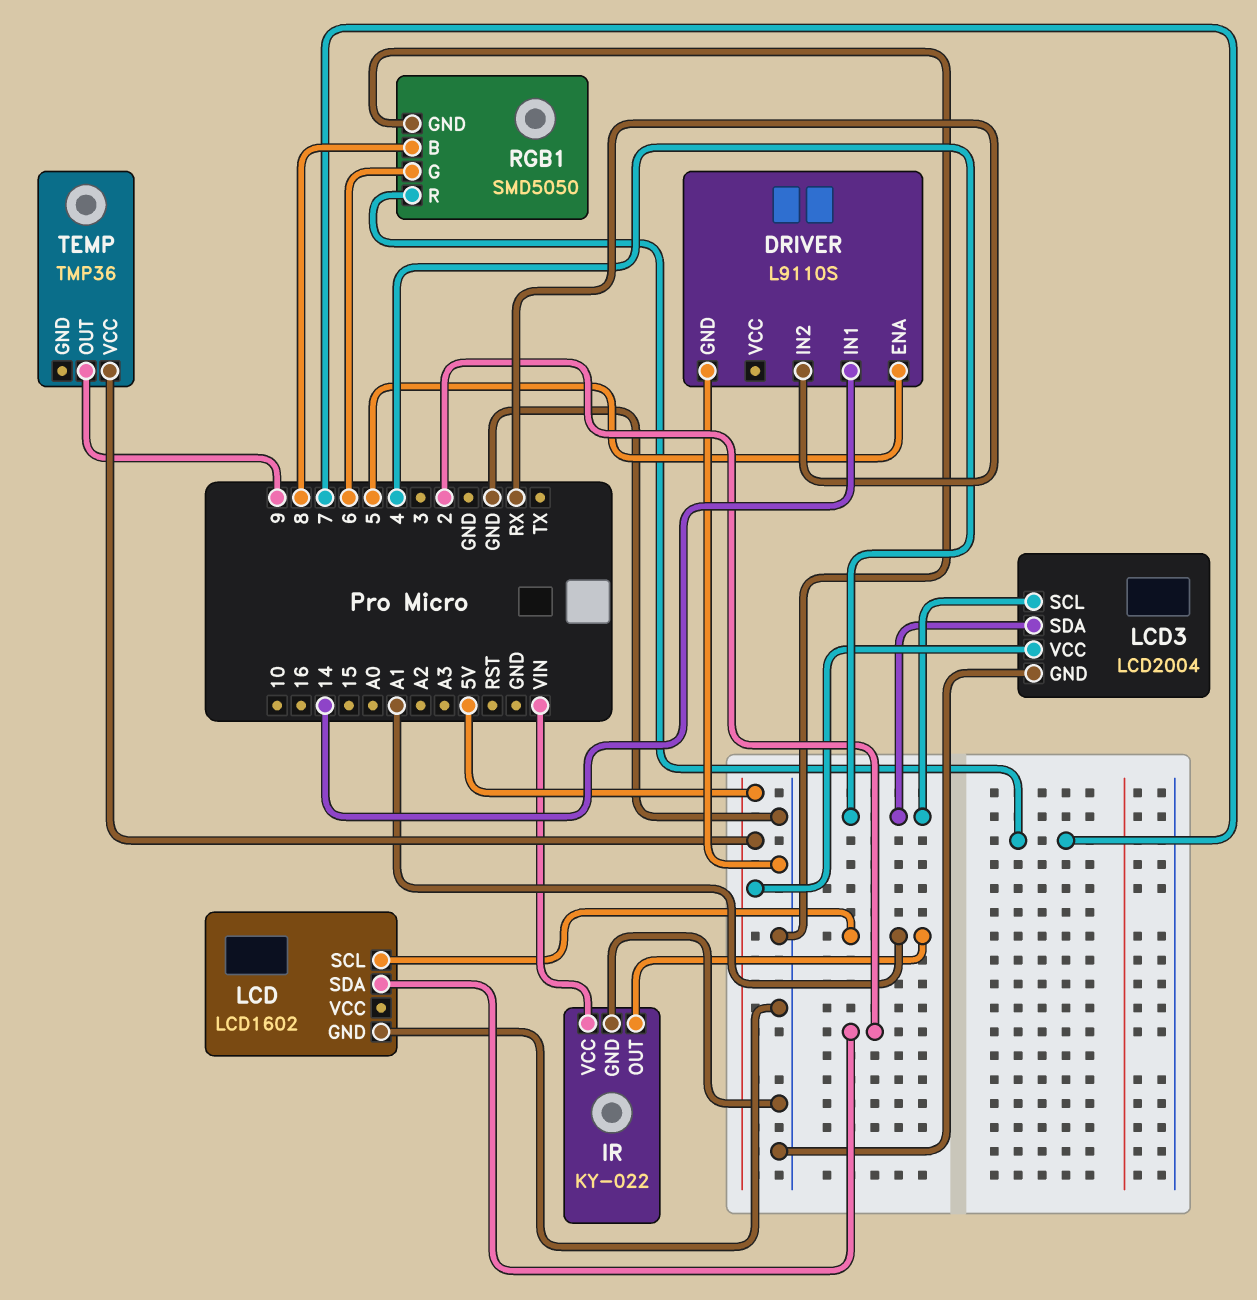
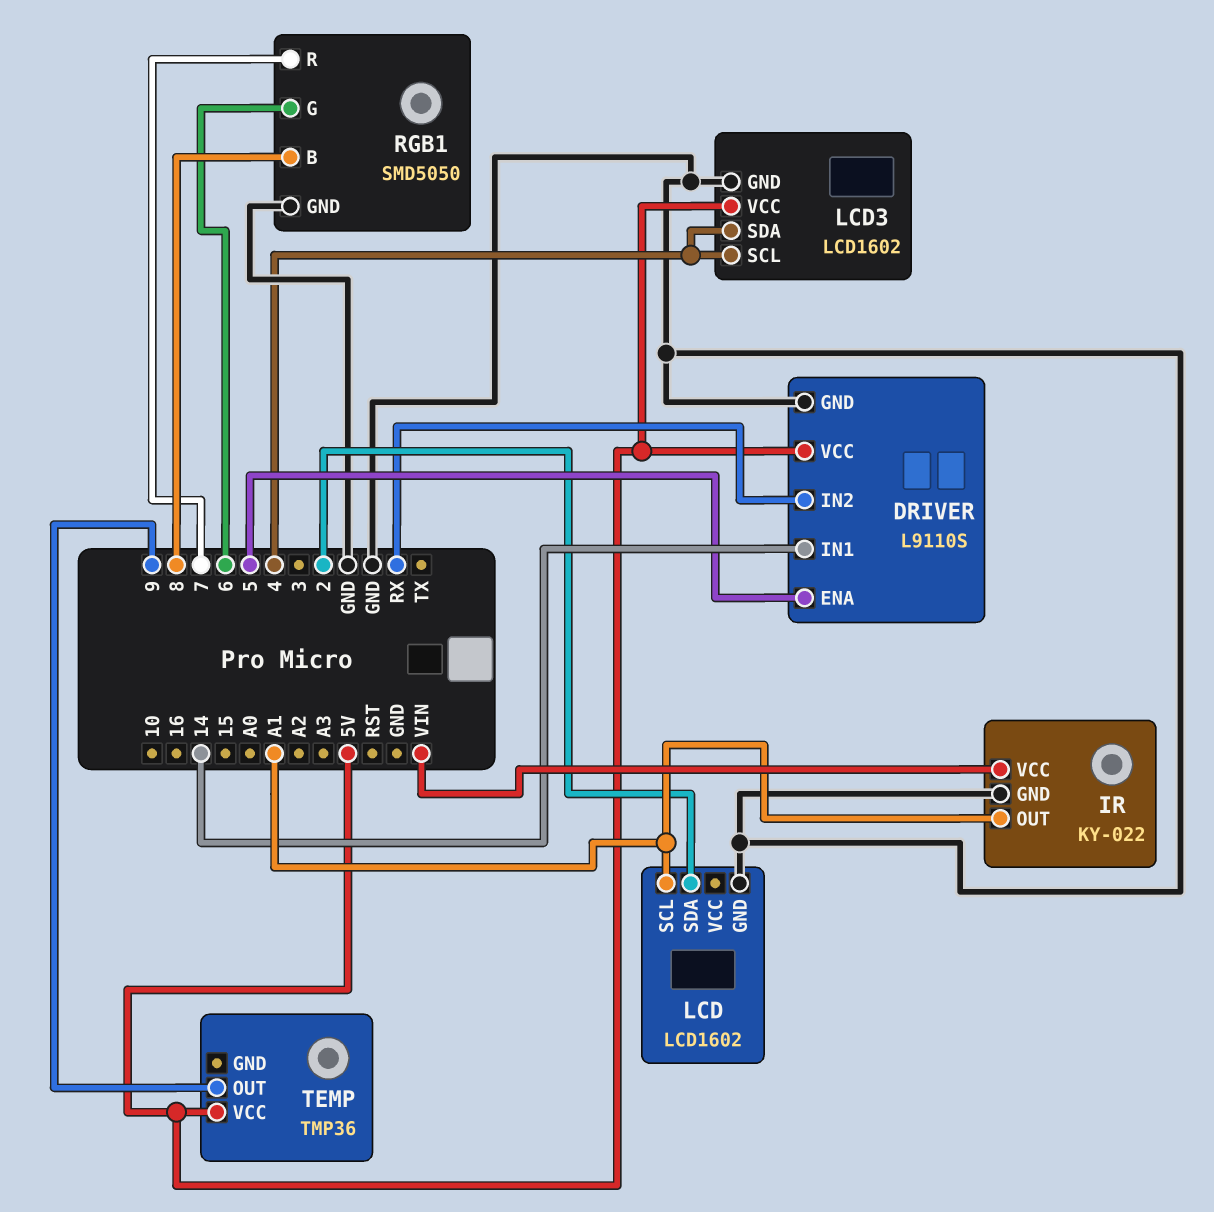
DRIVER pin VCC: none -> 5V
LCD3: LCD2004 -> LCD1602

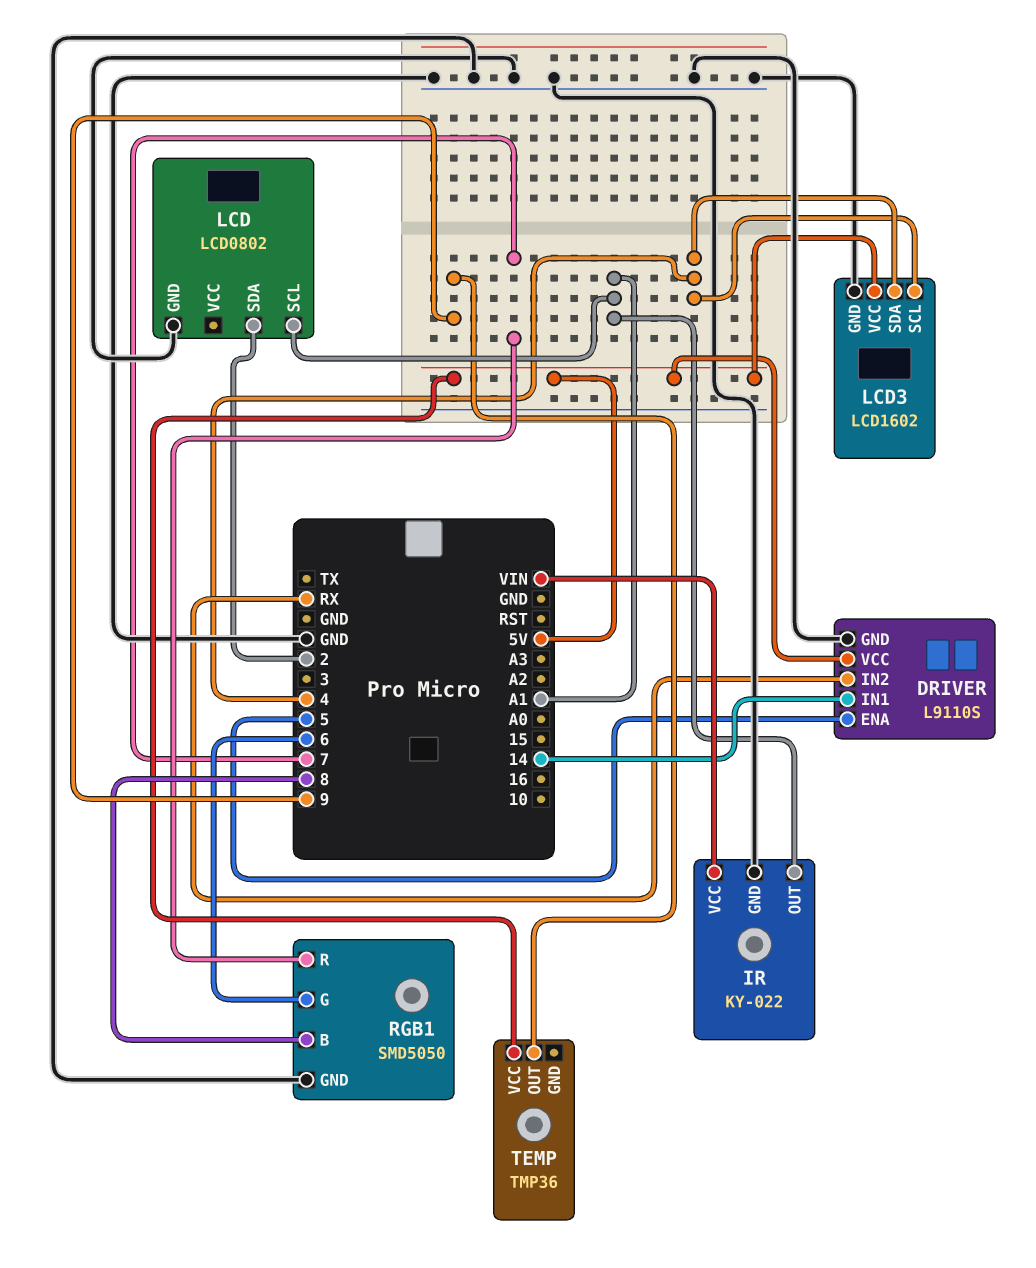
LCD: LCD1602 -> LCD0802

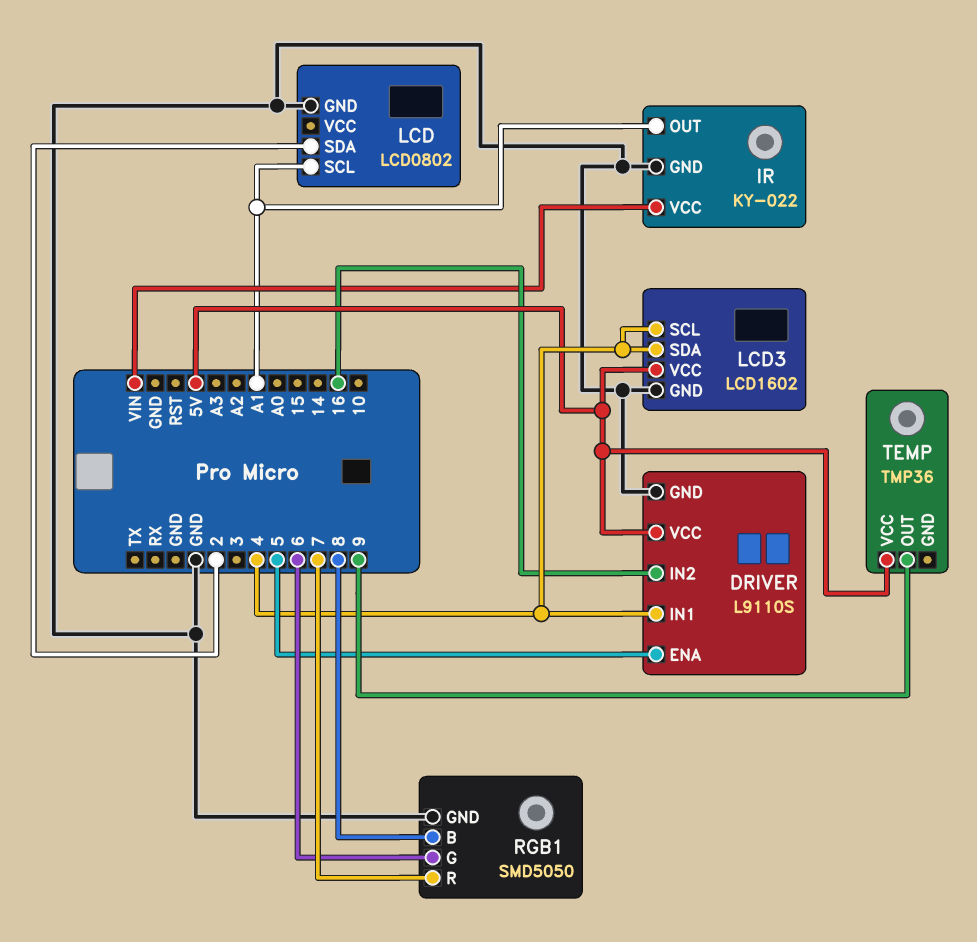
DRIVER pin IN1: 14 -> 4
DRIVER pin IN2: RX -> 16

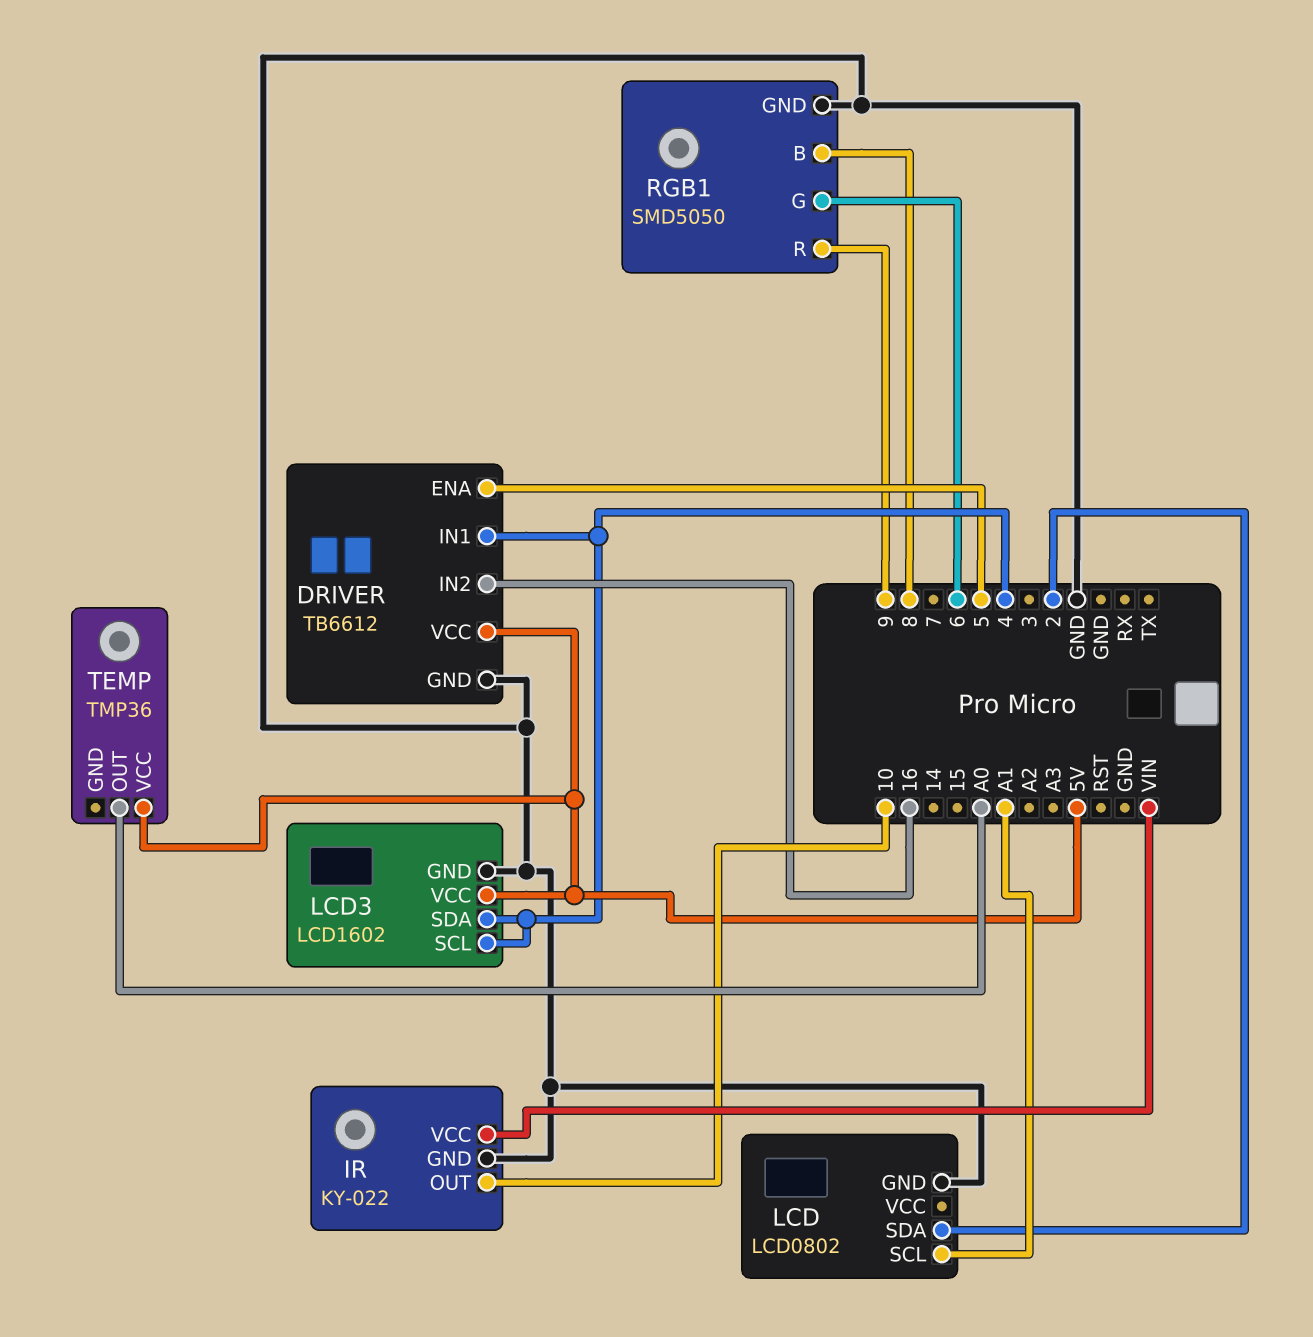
DRIVER: L9110S -> TB6612
IR pin OUT: A1 -> 10
RGB1 pin R: 7 -> 9
TEMP pin OUT: 9 -> A0

